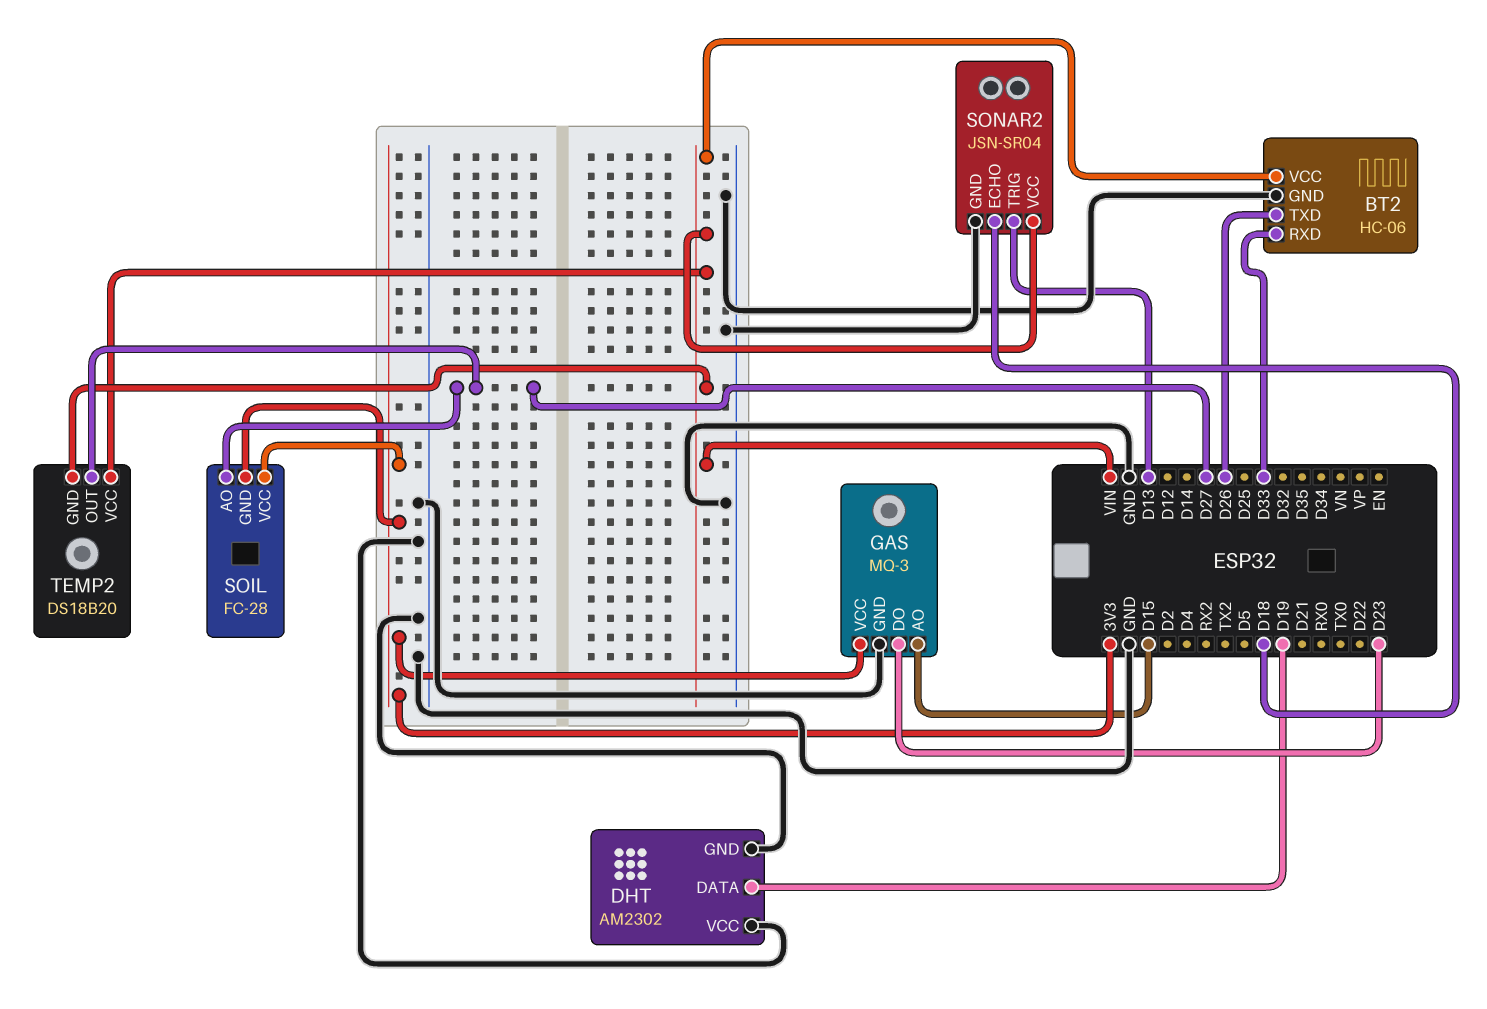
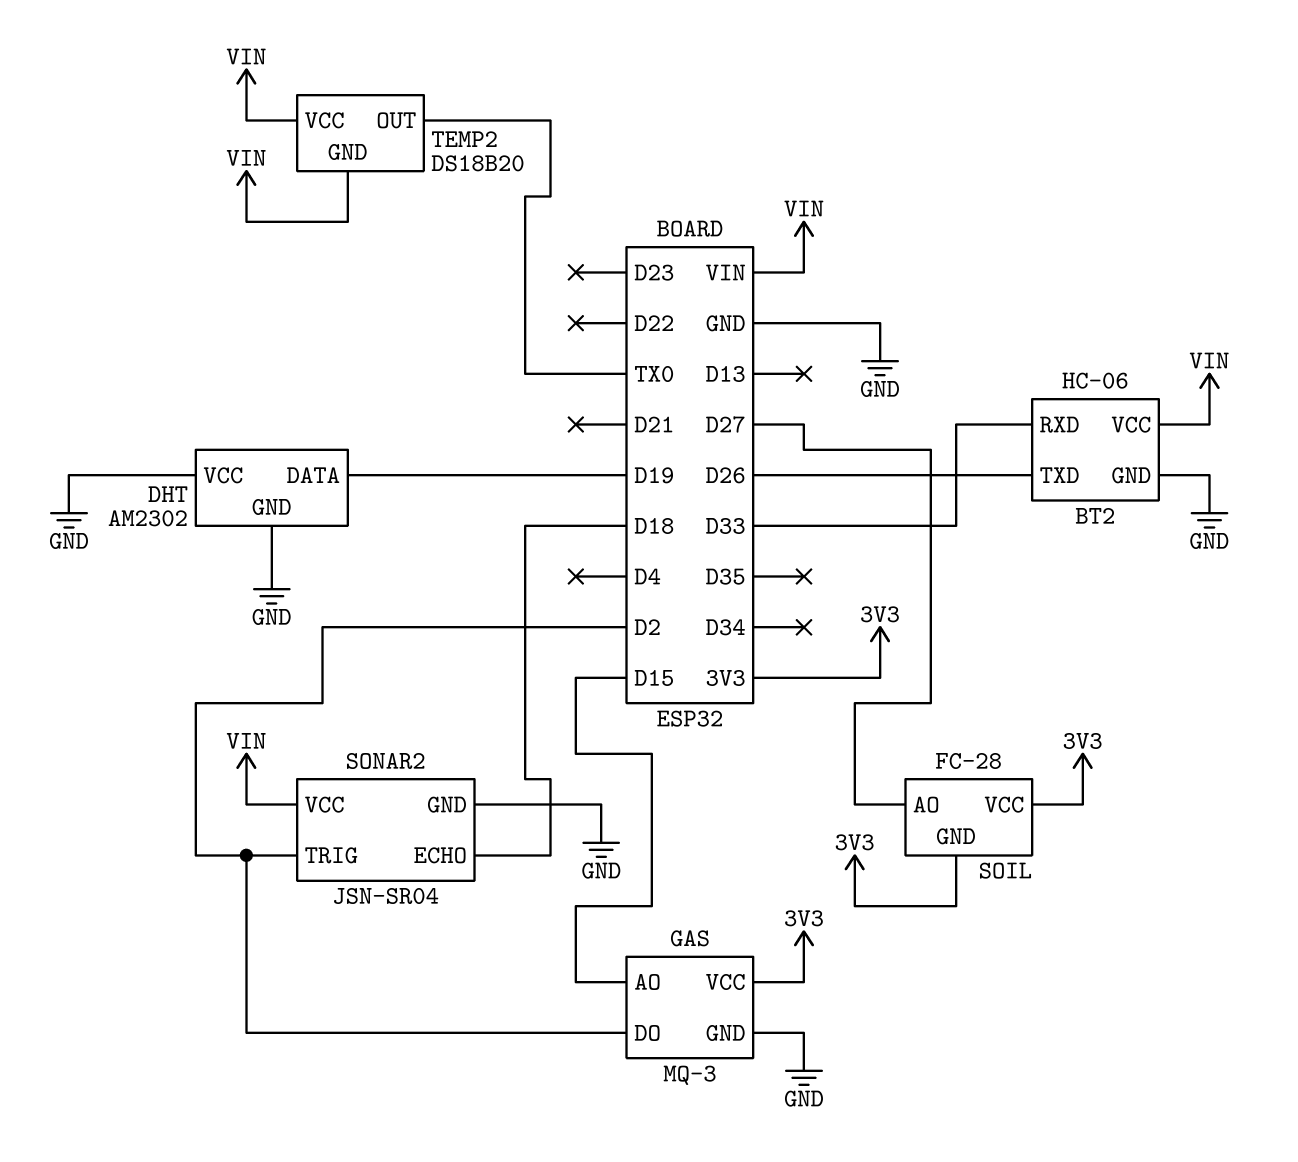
GAS pin DO: D23 -> D2
SONAR2 pin TRIG: D13 -> D2
TEMP2 pin OUT: D27 -> TX0

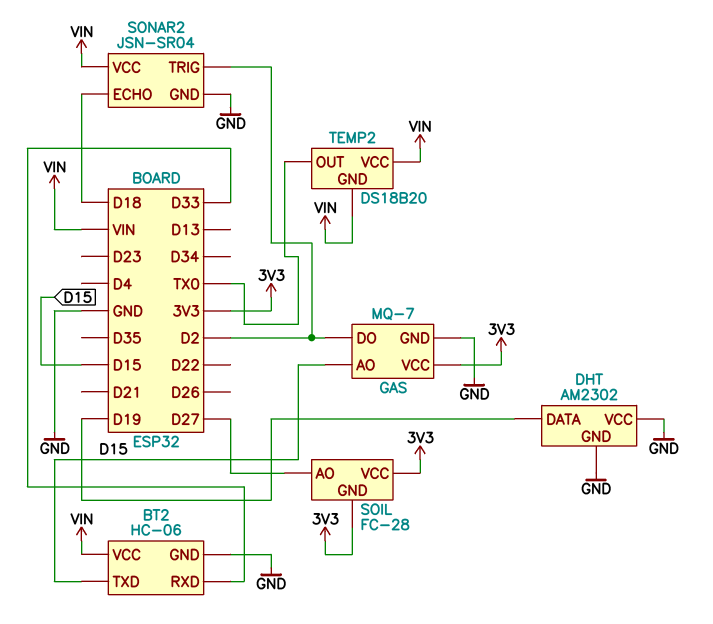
BT2 pin TXD: D26 -> D15
GAS: MQ-3 -> MQ-7

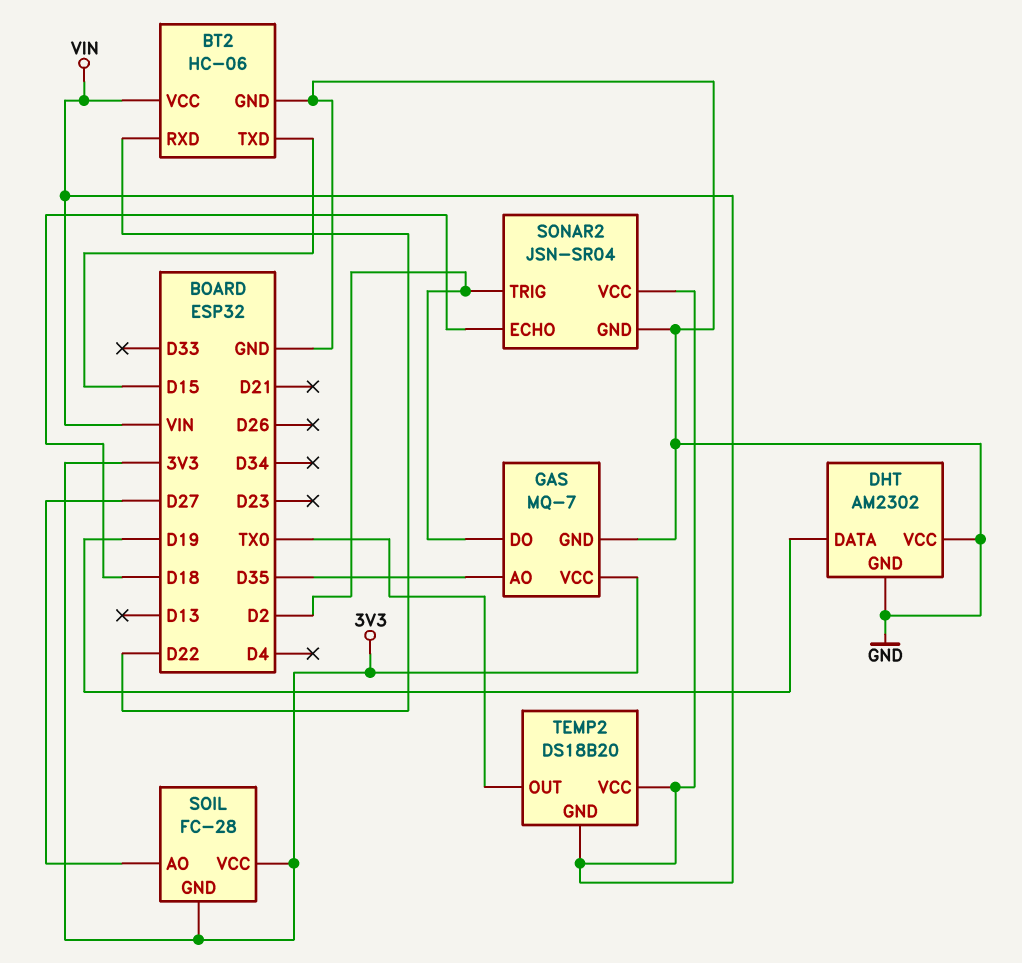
BT2 pin RXD: D33 -> D22
GAS pin AO: D15 -> D35

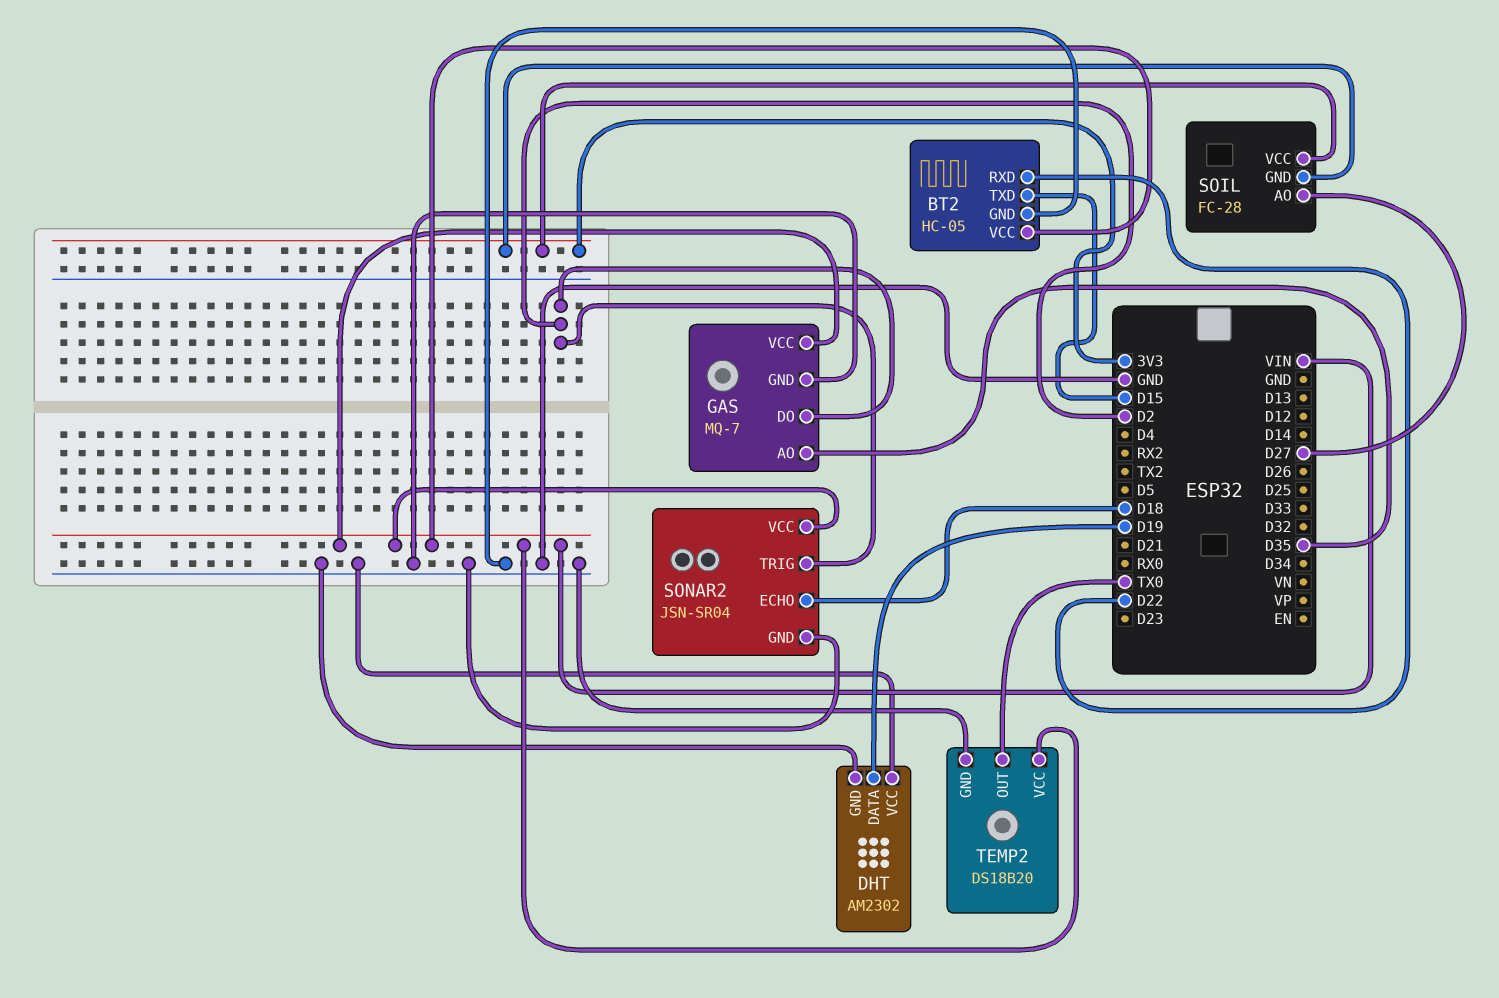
BT2: HC-06 -> HC-05
GAS pin VCC: 3V3 -> VIN
TEMP2 pin GND: VIN -> GND

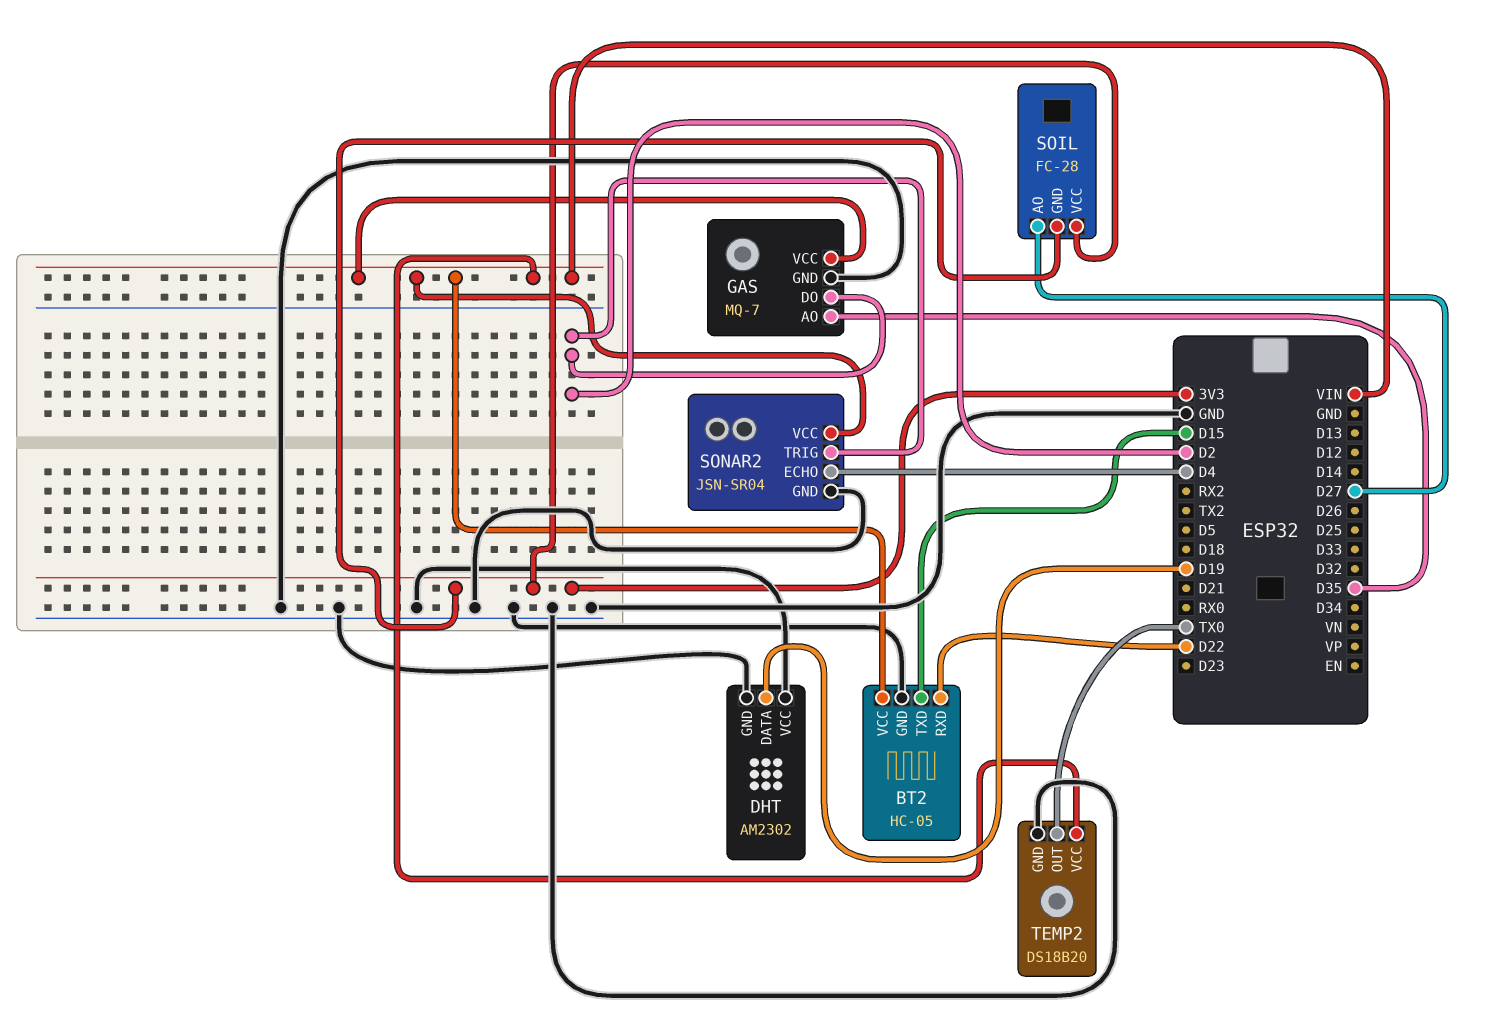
SONAR2 pin ECHO: D18 -> D4

